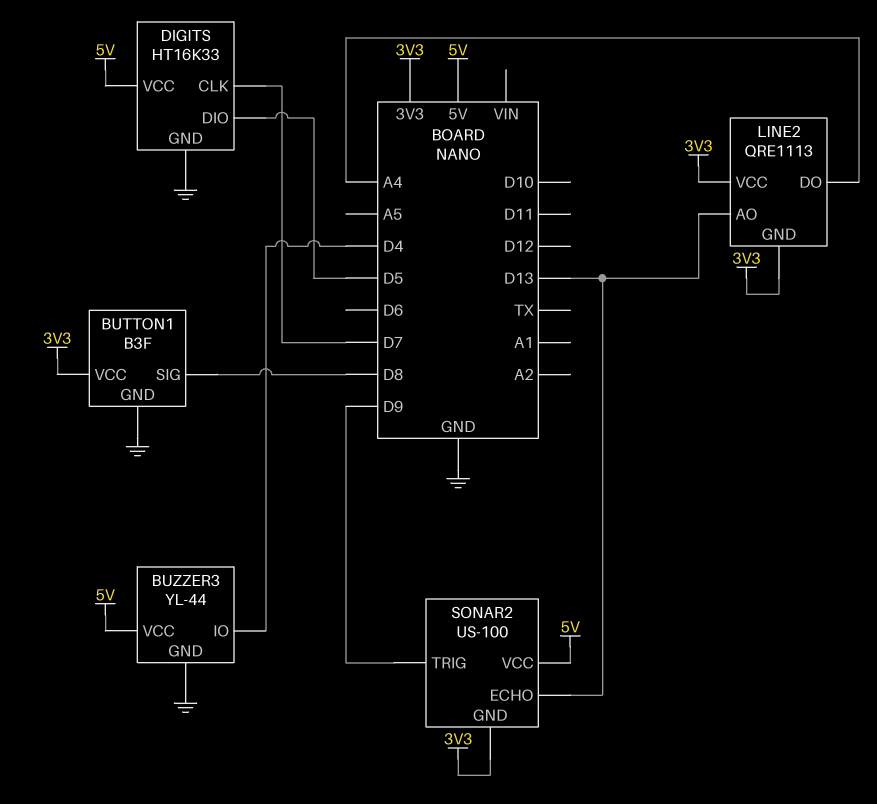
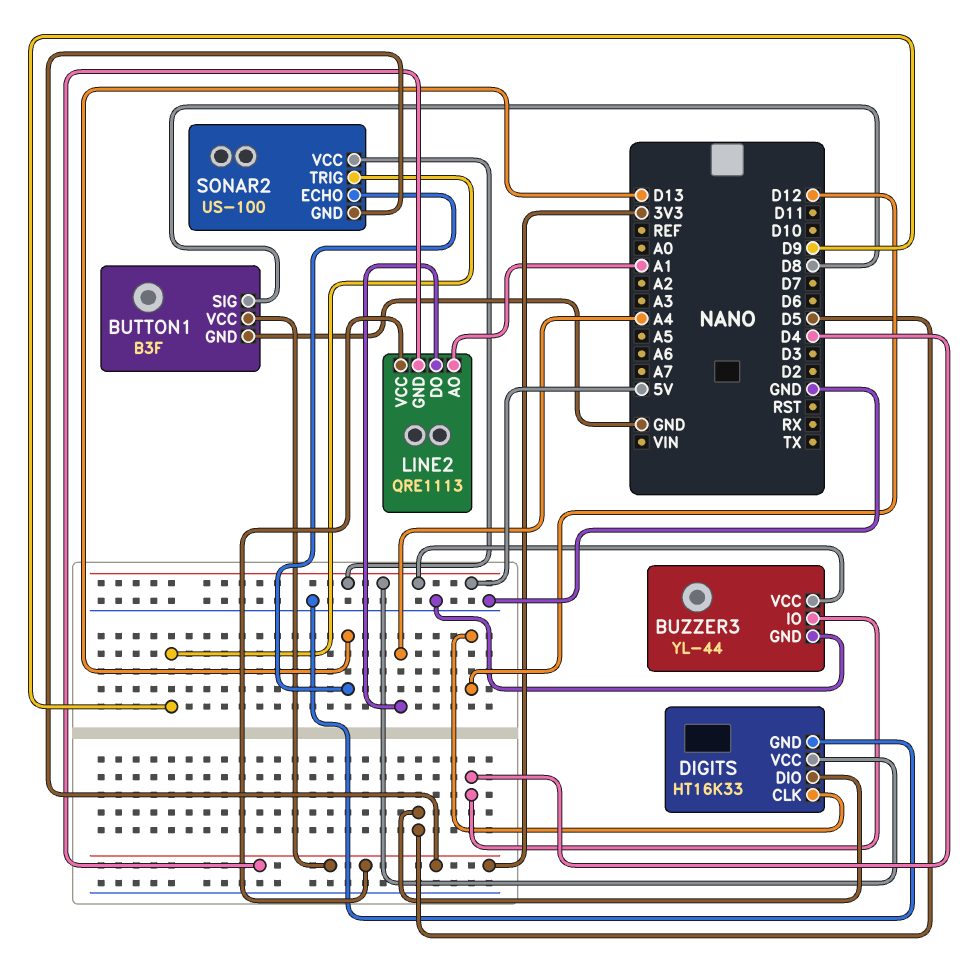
DIGITS pin CLK: D7 -> D12
LINE2 pin AO: D13 -> A1

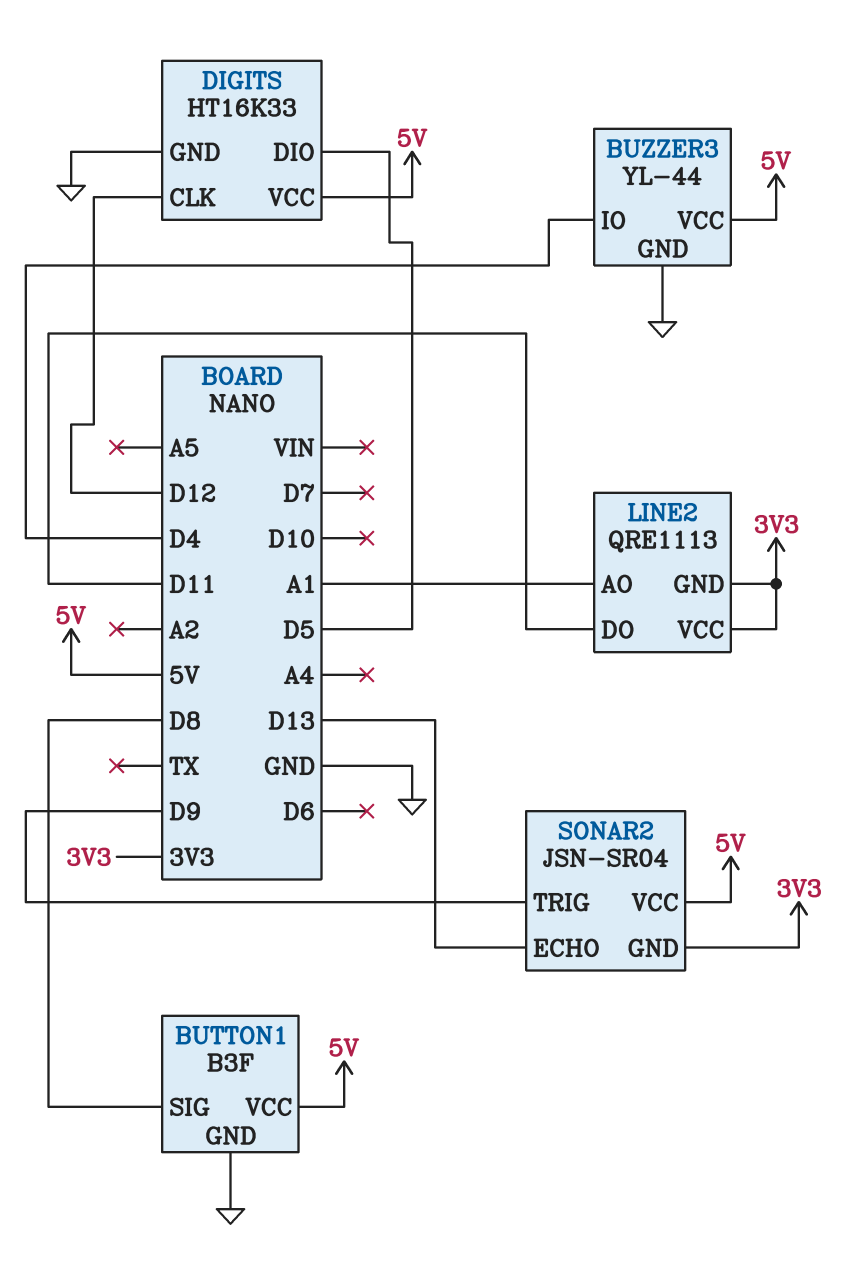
BUTTON1 pin VCC: 3V3 -> 5V
LINE2 pin DO: A4 -> D11
SONAR2: US-100 -> JSN-SR04

